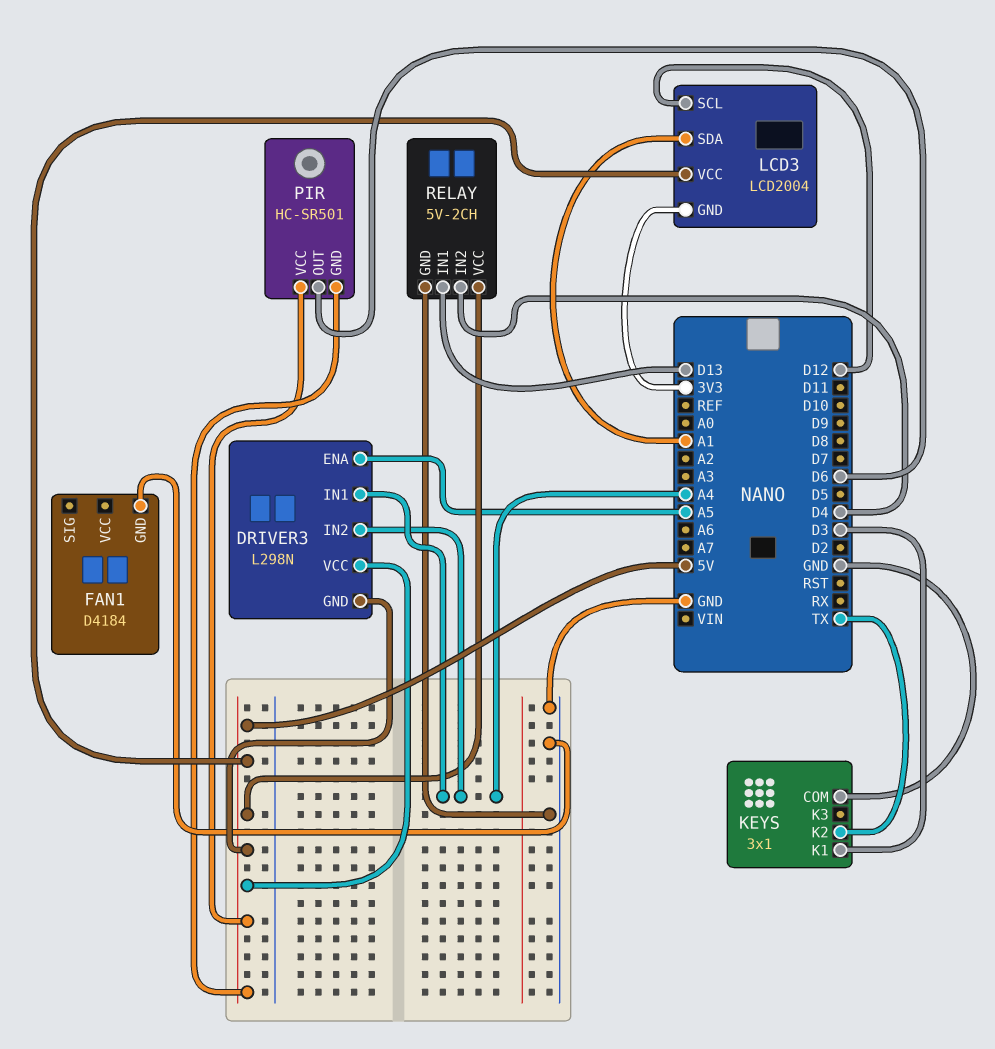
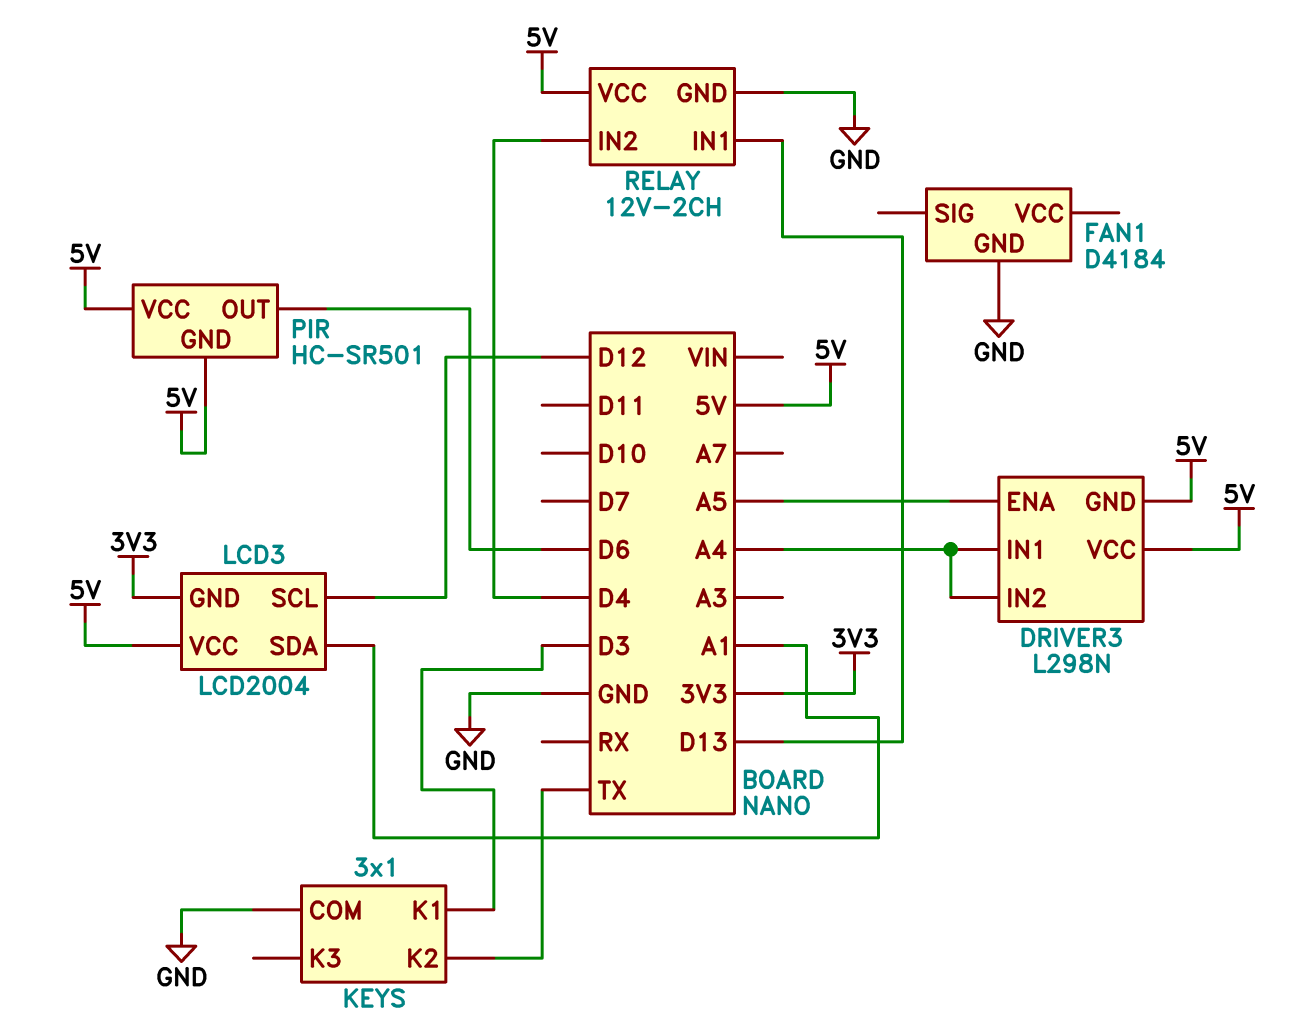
RELAY: 5V-2CH -> 12V-2CH

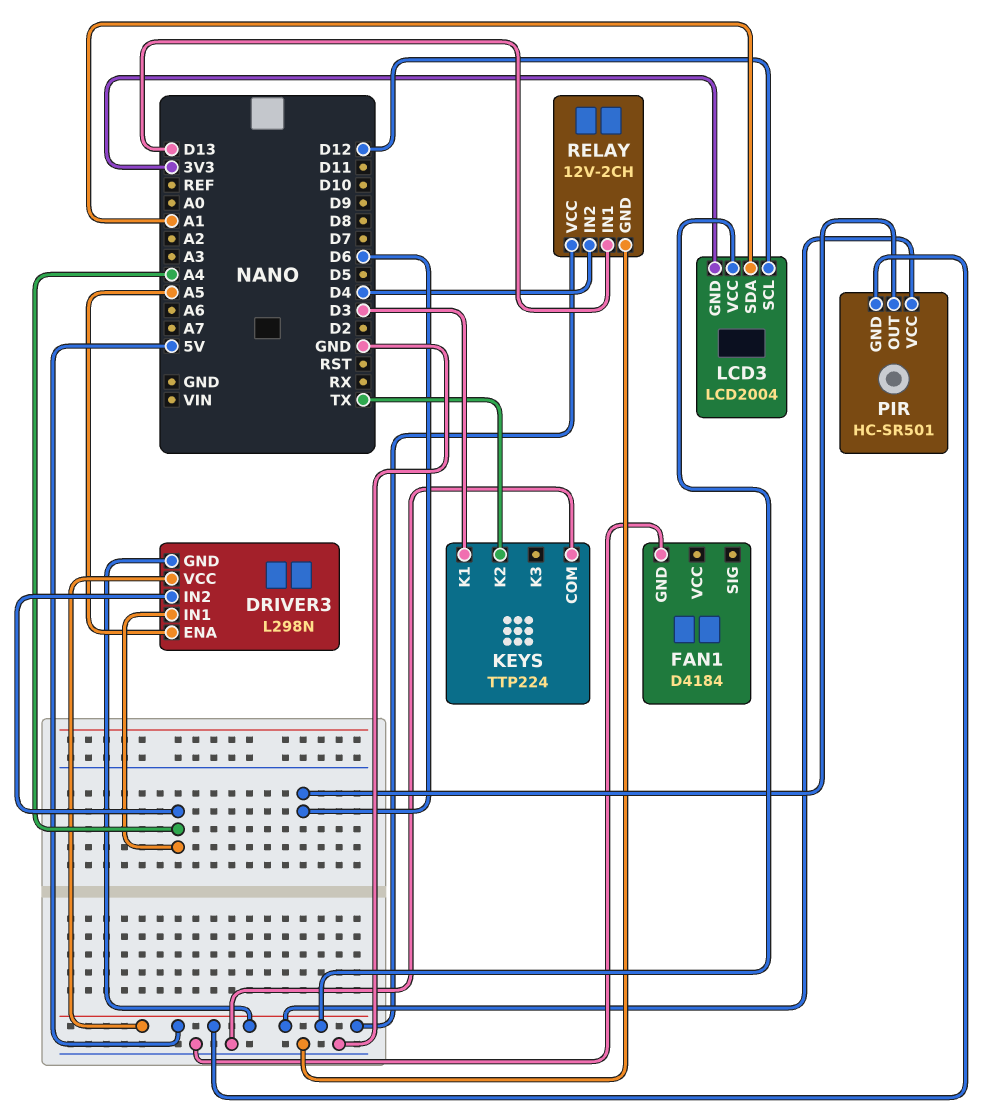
KEYS: 3x1 -> TTP224

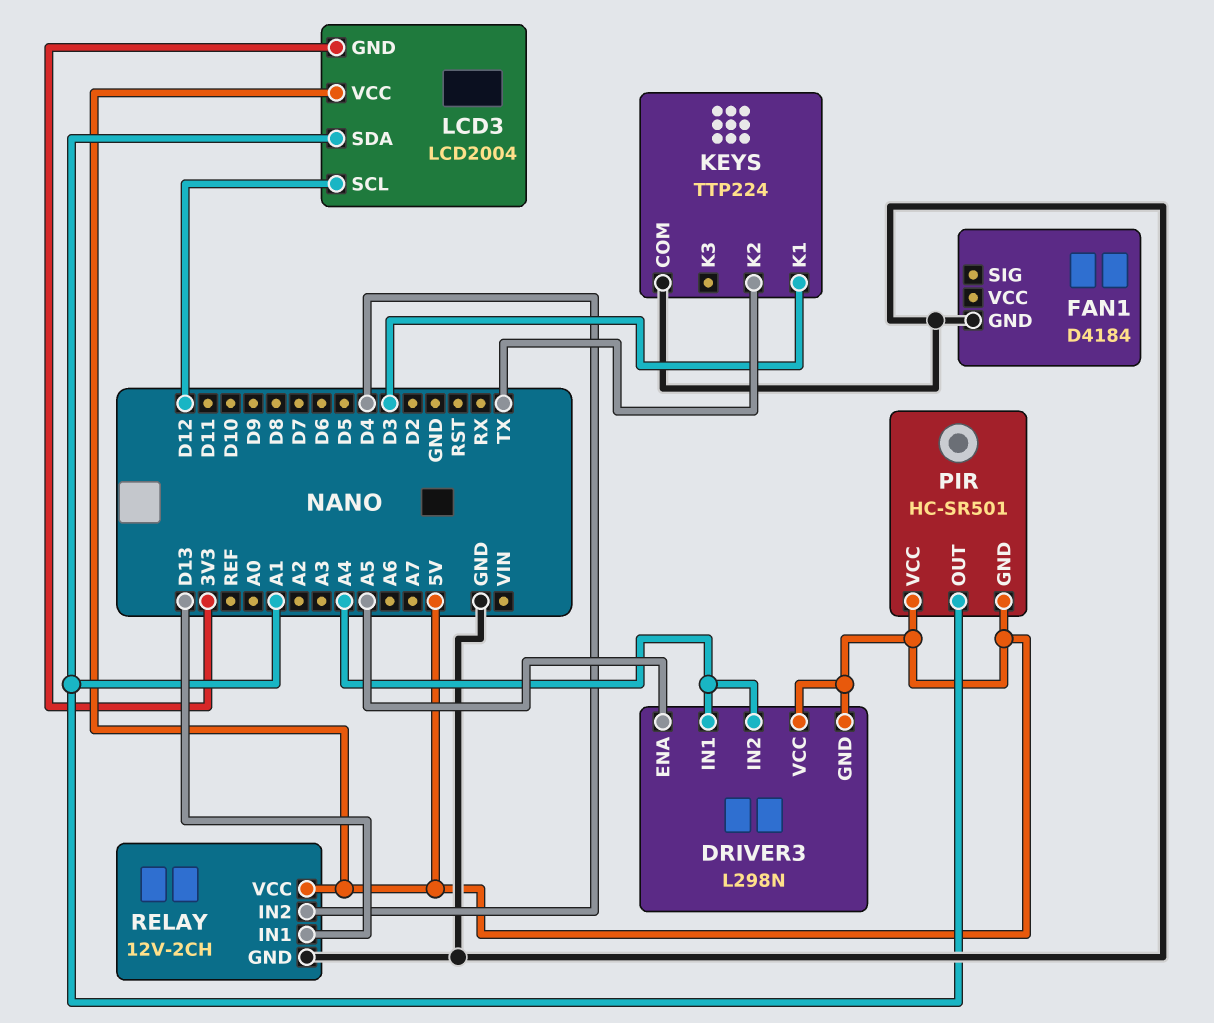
PIR pin OUT: D6 -> A1

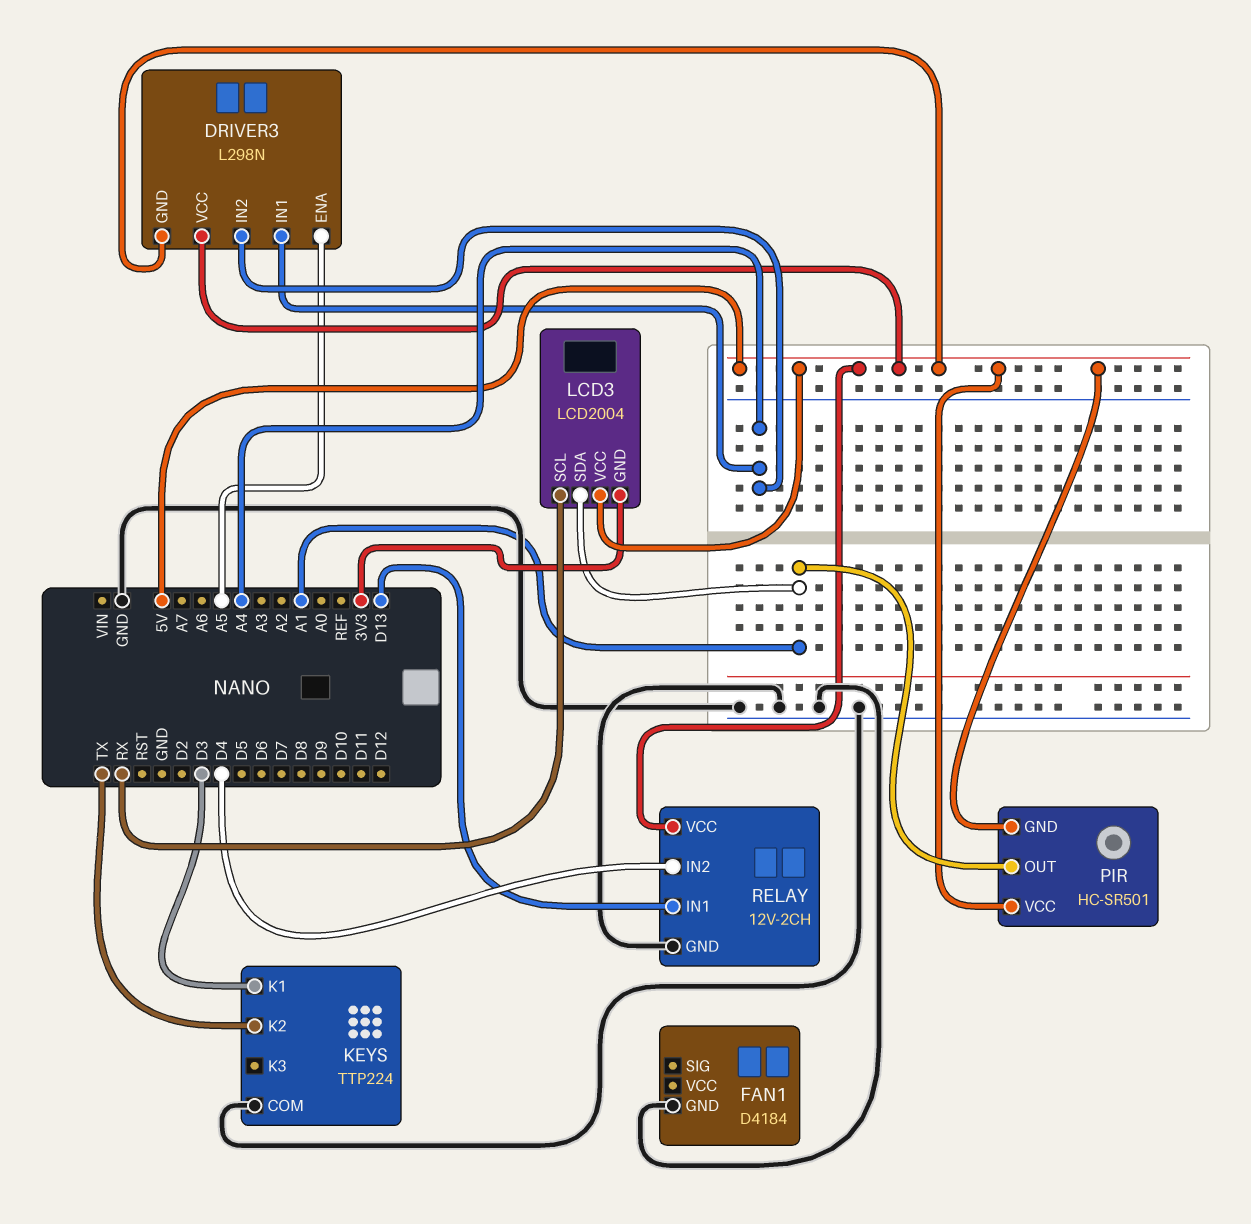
LCD3 pin SCL: D12 -> RX

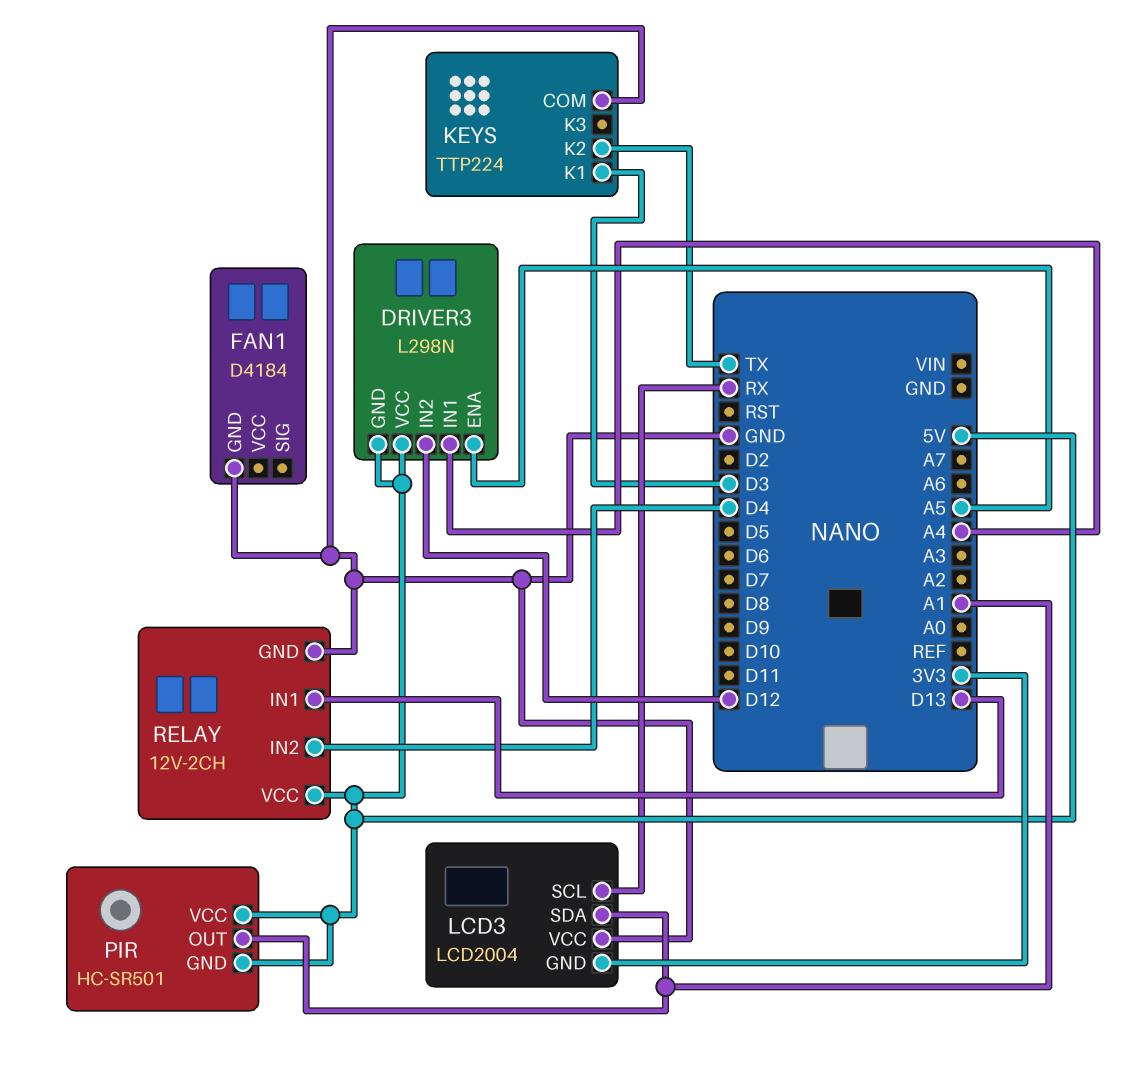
DRIVER3 pin IN2: A4 -> D12
LCD3 pin VCC: 5V -> GND

